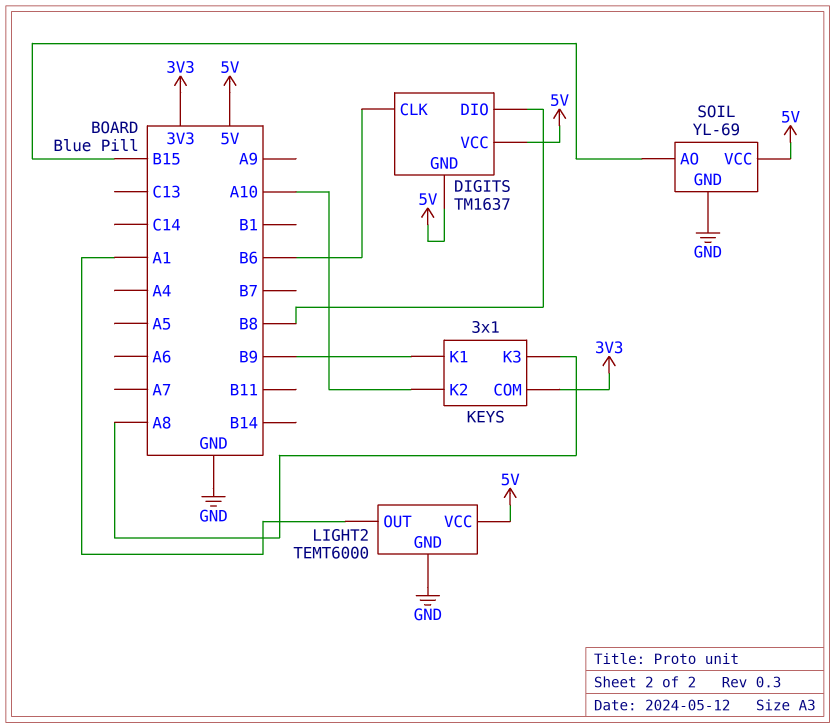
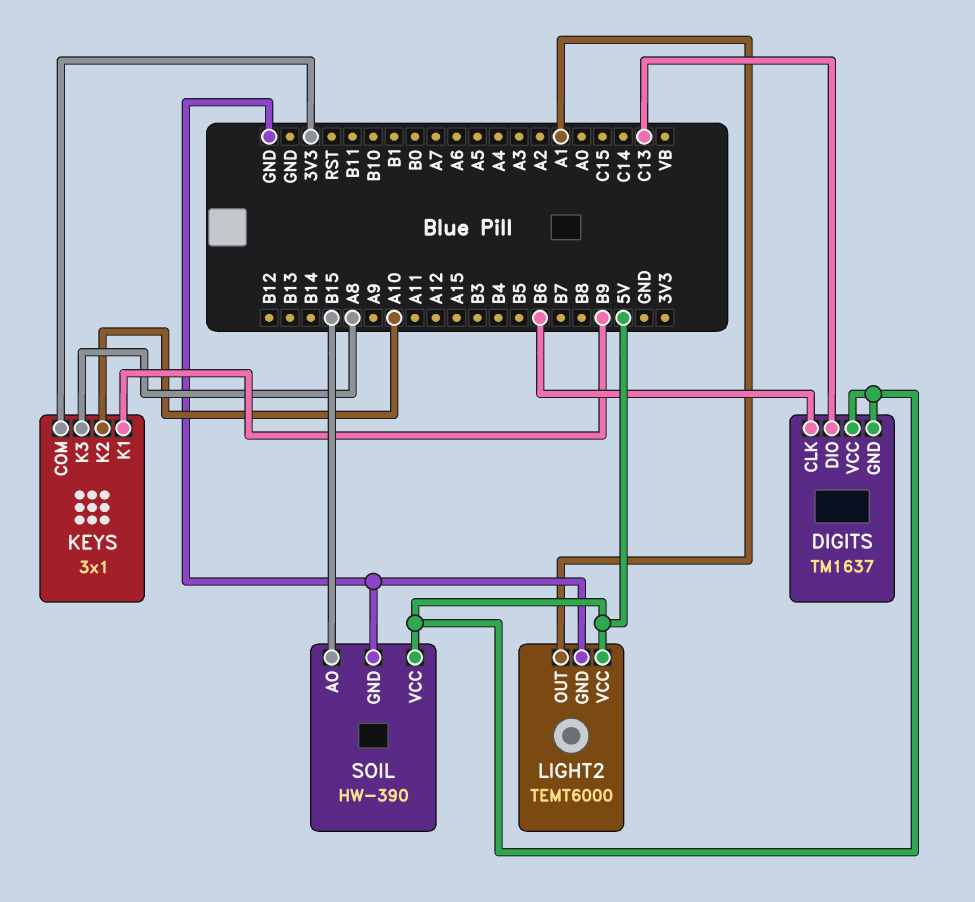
DIGITS pin DIO: B8 -> C13
SOIL: YL-69 -> HW-390

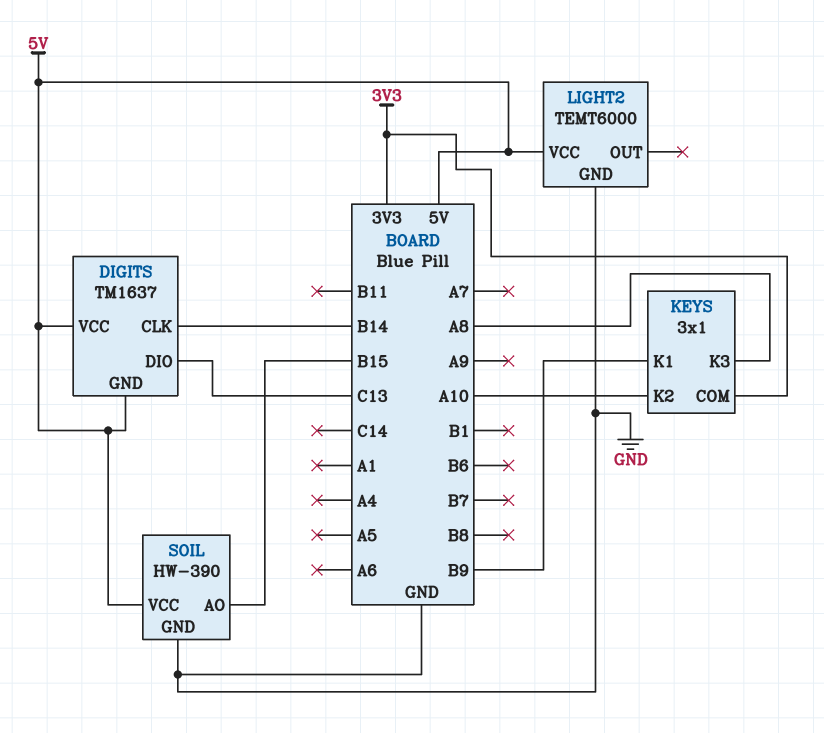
DIGITS pin CLK: B6 -> B14
LIGHT2 pin OUT: A1 -> none

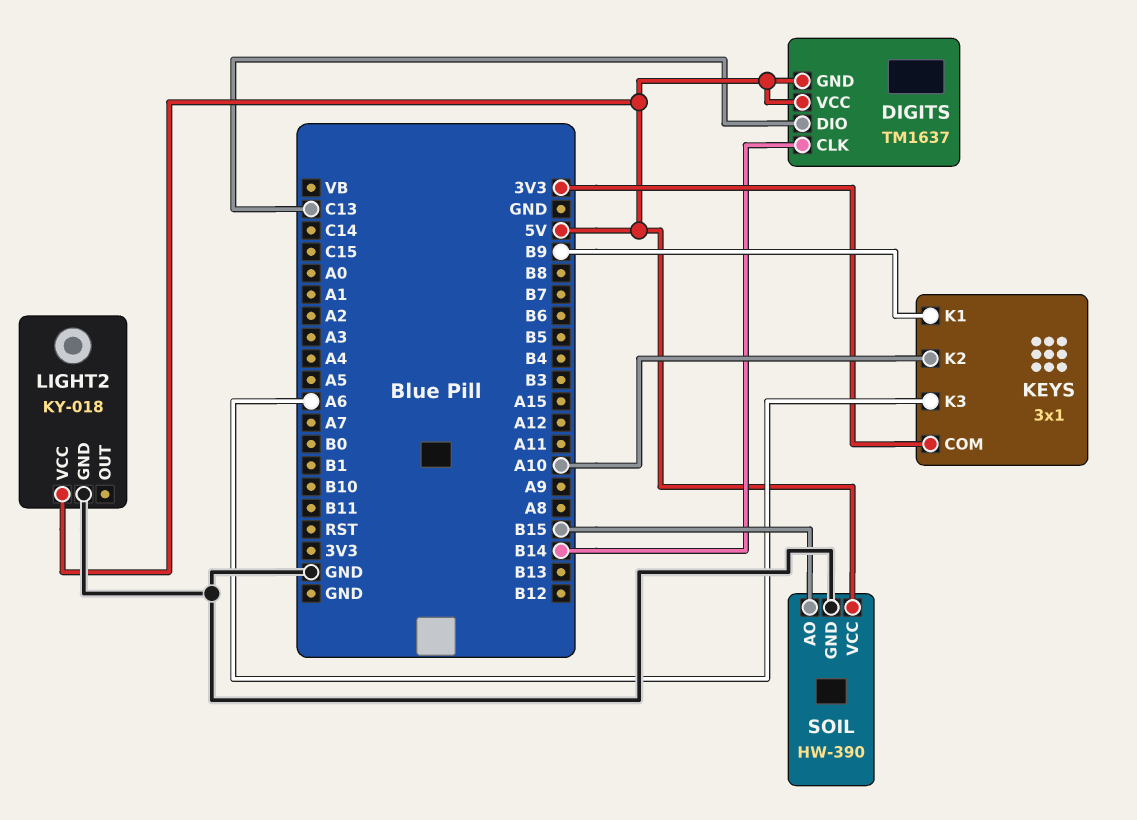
KEYS pin K3: A8 -> A6
LIGHT2: TEMT6000 -> KY-018

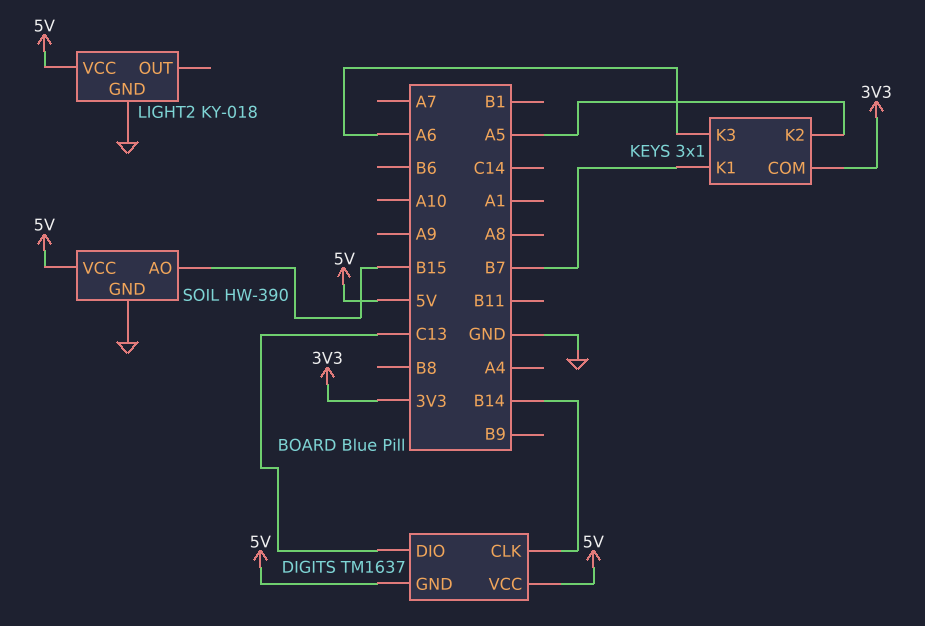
KEYS pin K1: B9 -> B7
KEYS pin K2: A10 -> A5

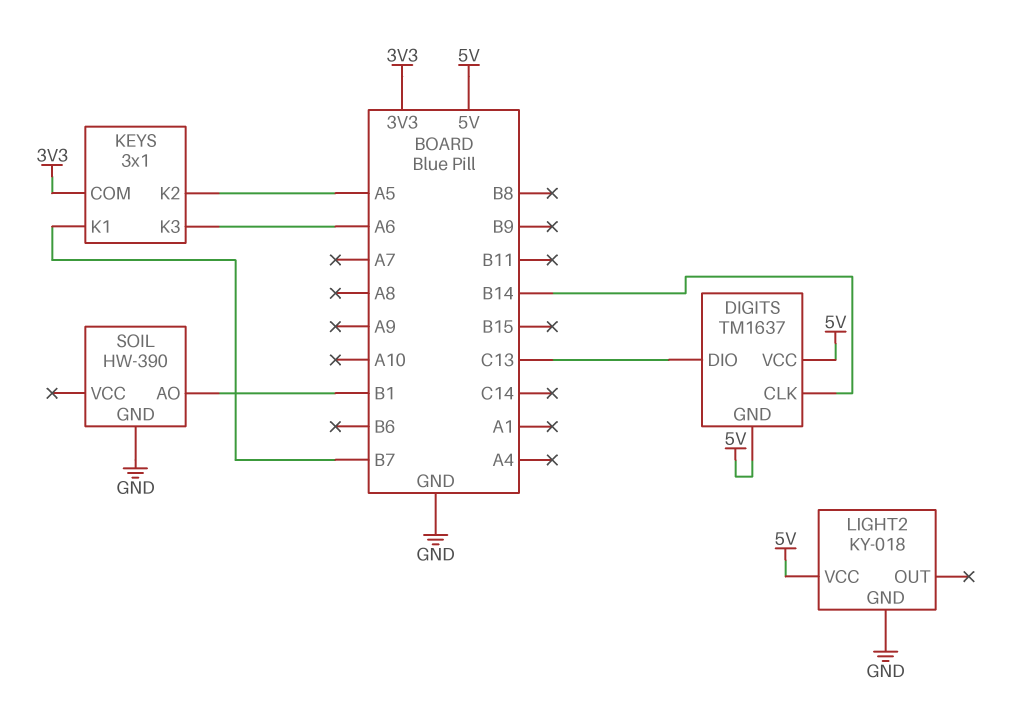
SOIL pin AO: B15 -> B1
SOIL pin VCC: 5V -> none

